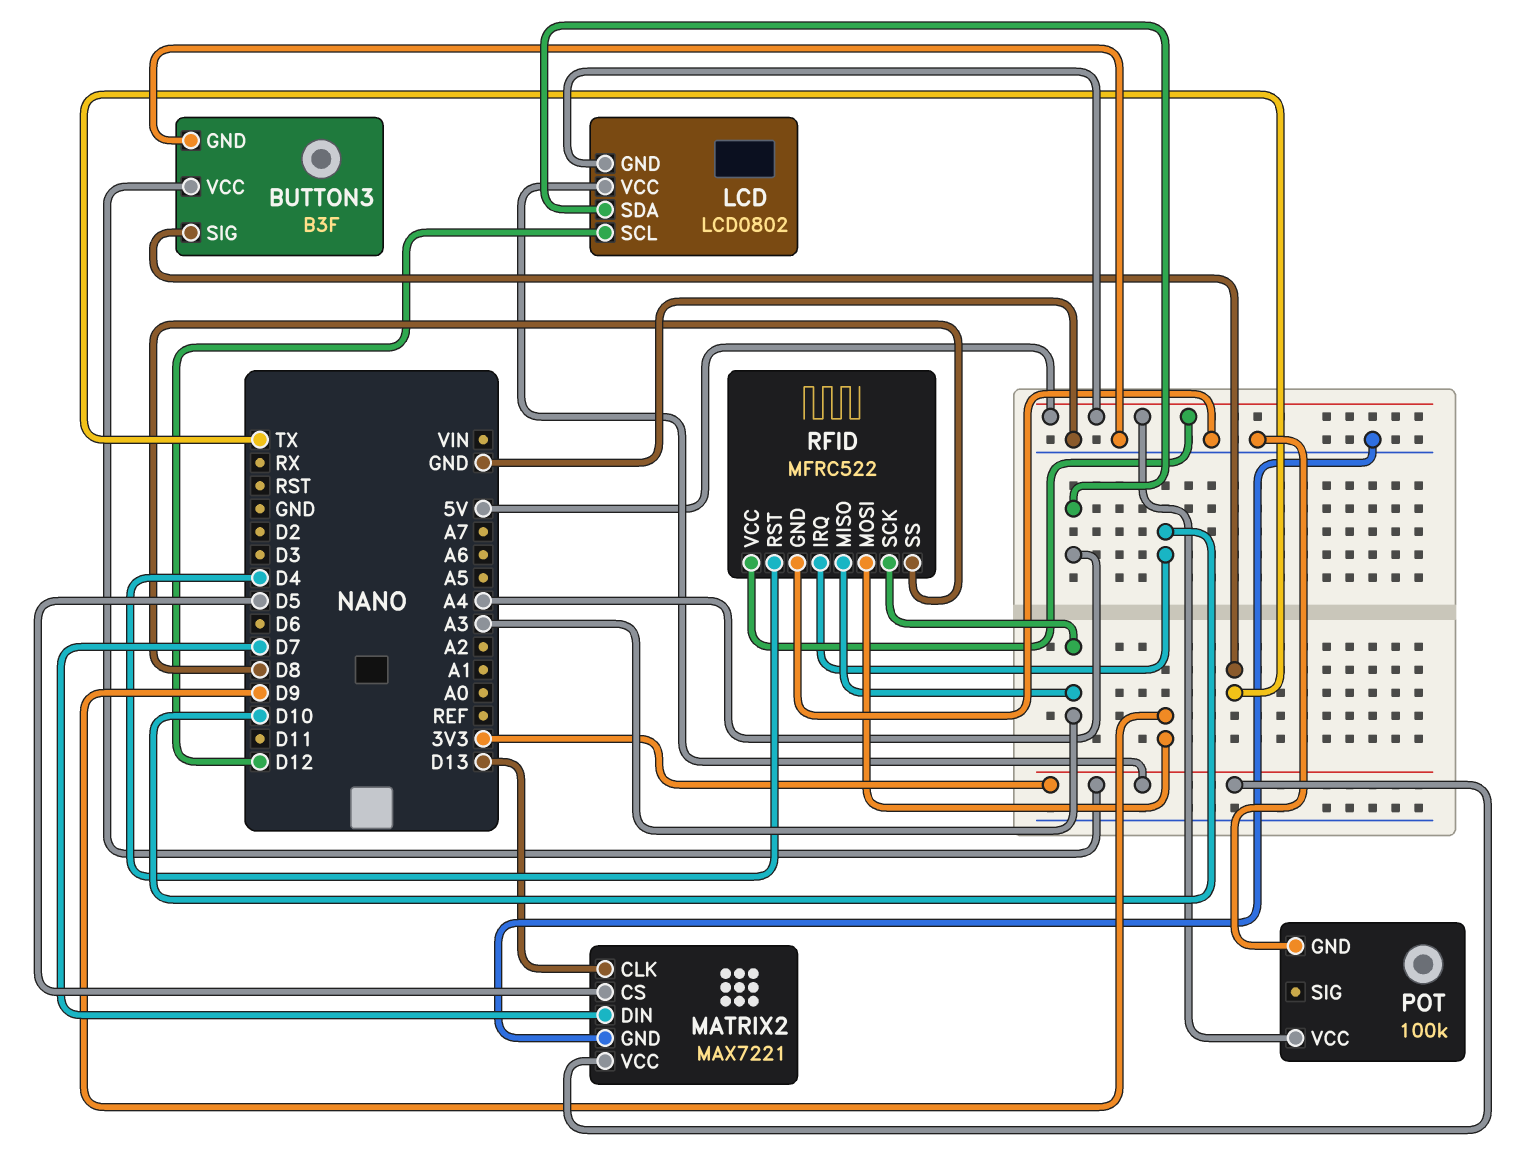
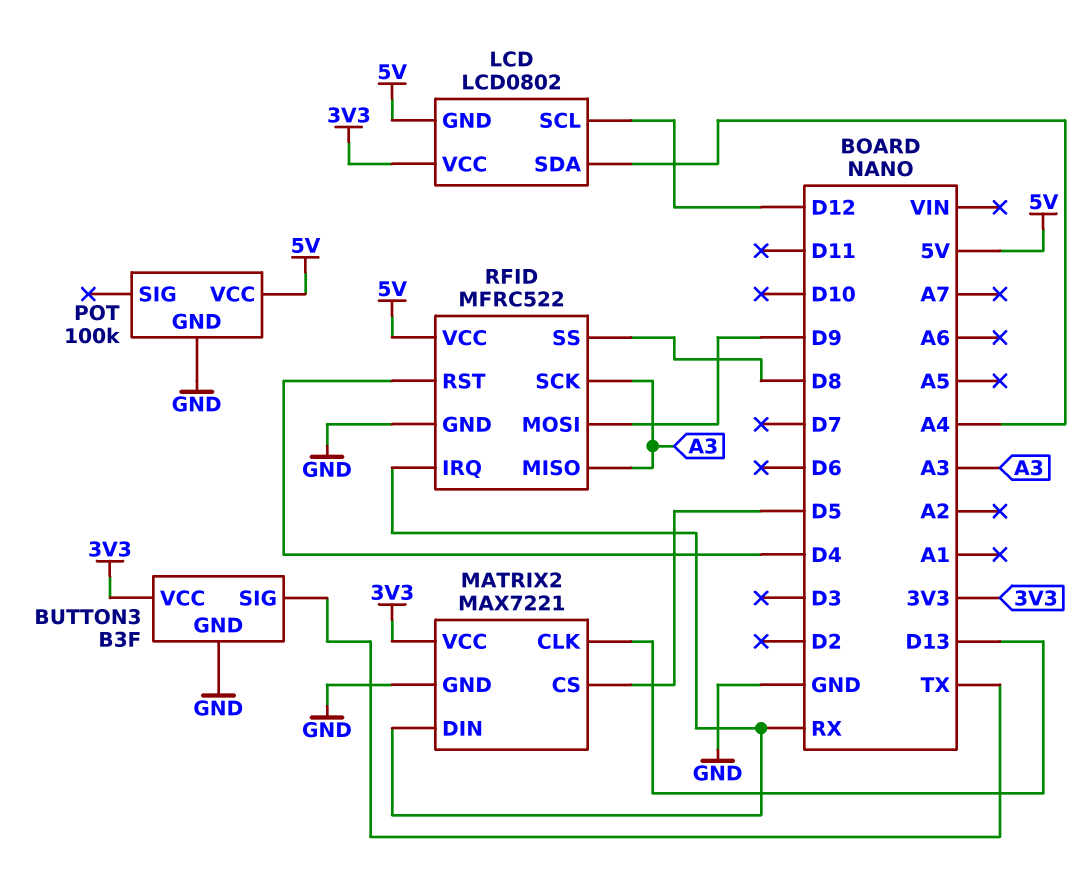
MATRIX2 pin DIN: D7 -> RX
RFID pin IRQ: D10 -> RX

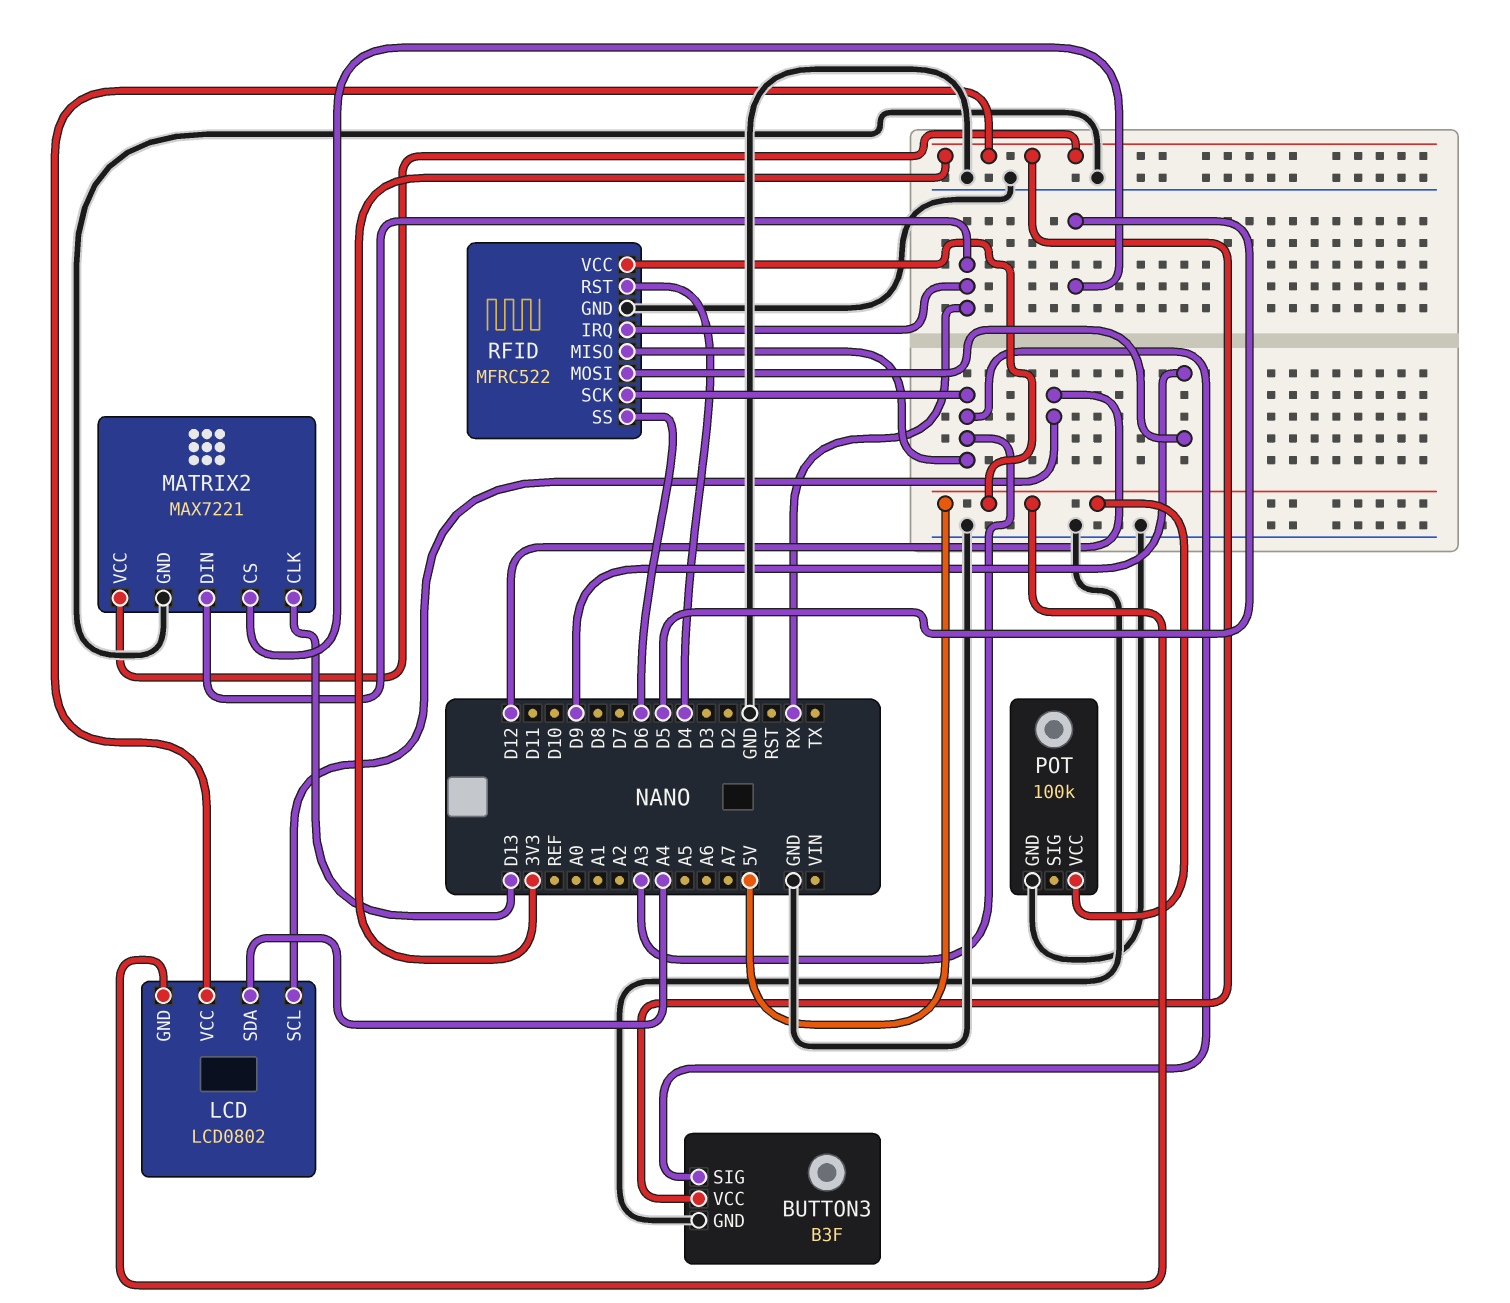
BUTTON3 pin SIG: TX -> A3
RFID pin SS: D8 -> D6

